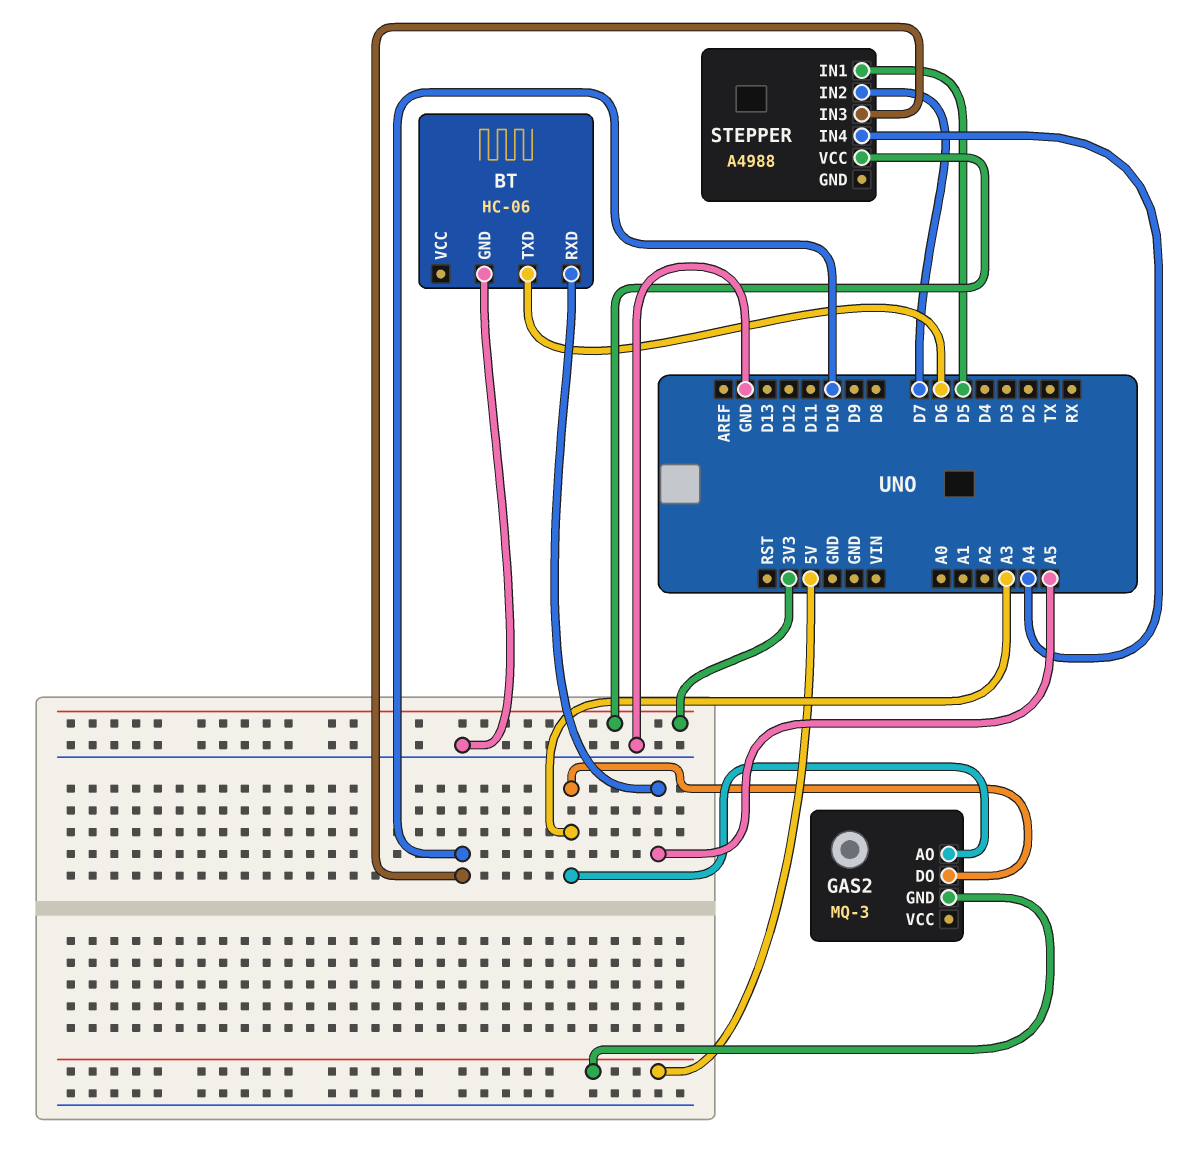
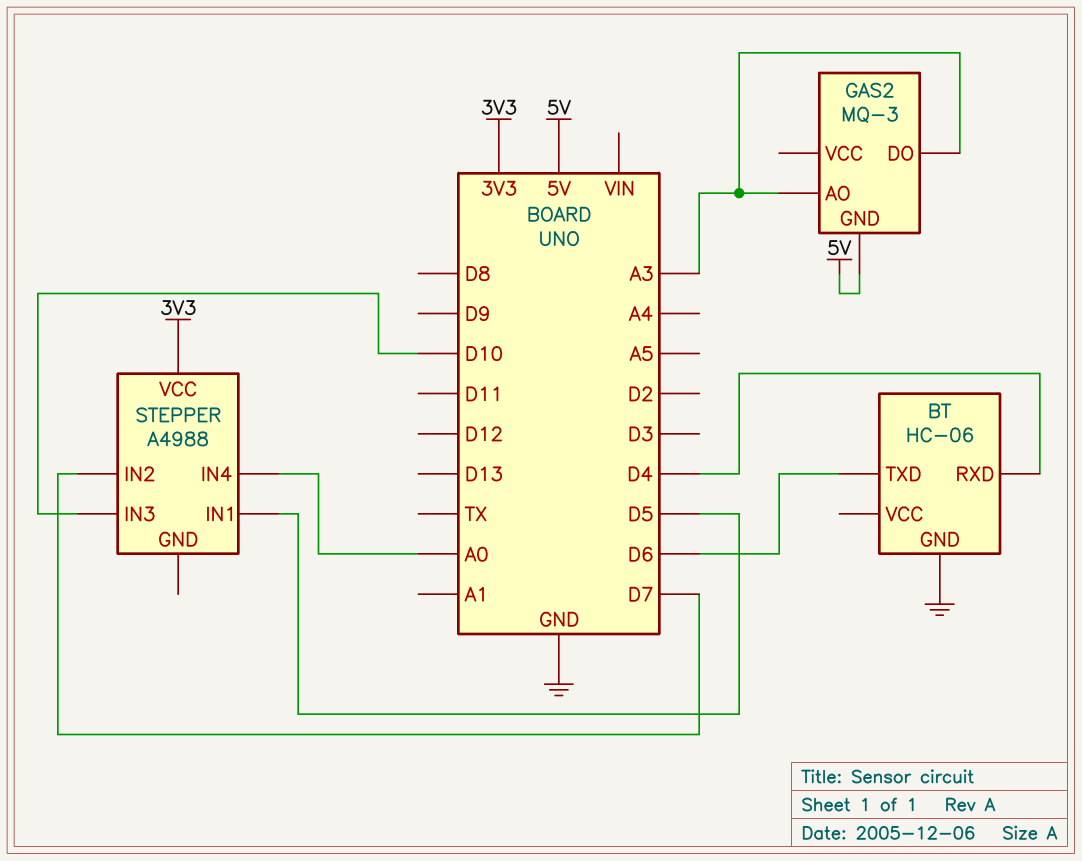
BT pin RXD: A5 -> D4
STEPPER pin IN4: A4 -> A0

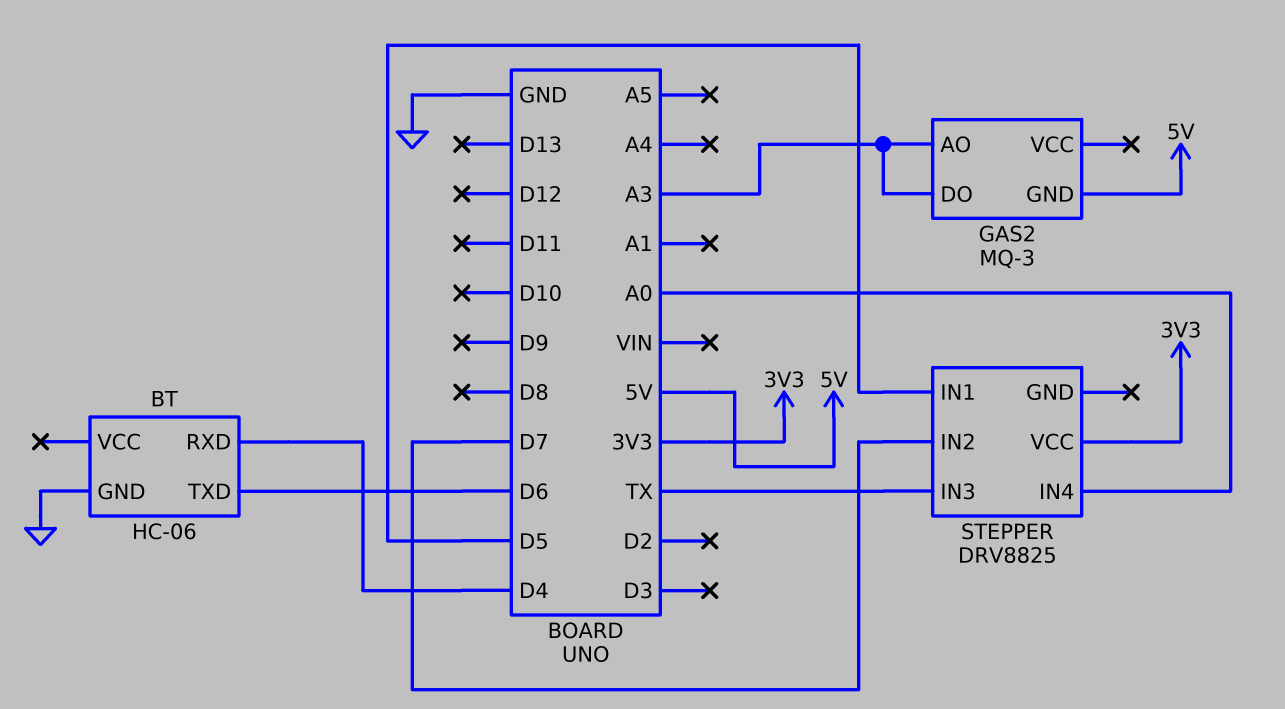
STEPPER: A4988 -> DRV8825
STEPPER pin IN3: D10 -> TX

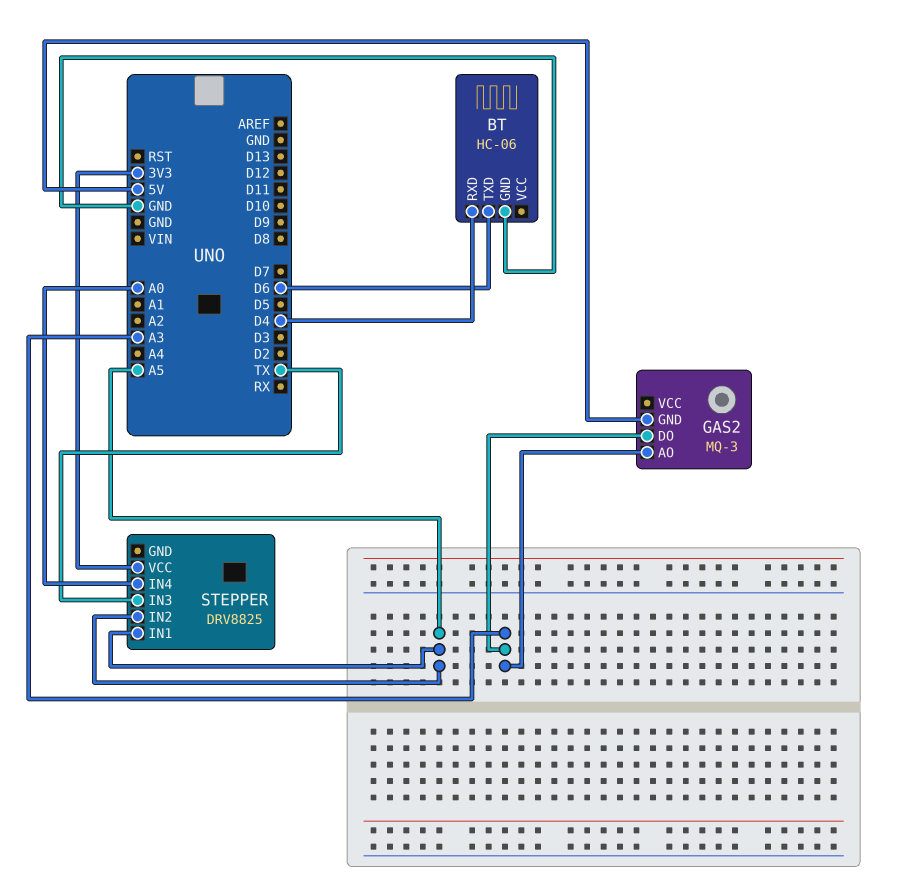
STEPPER pin IN1: D5 -> A5
STEPPER pin IN2: D7 -> A5

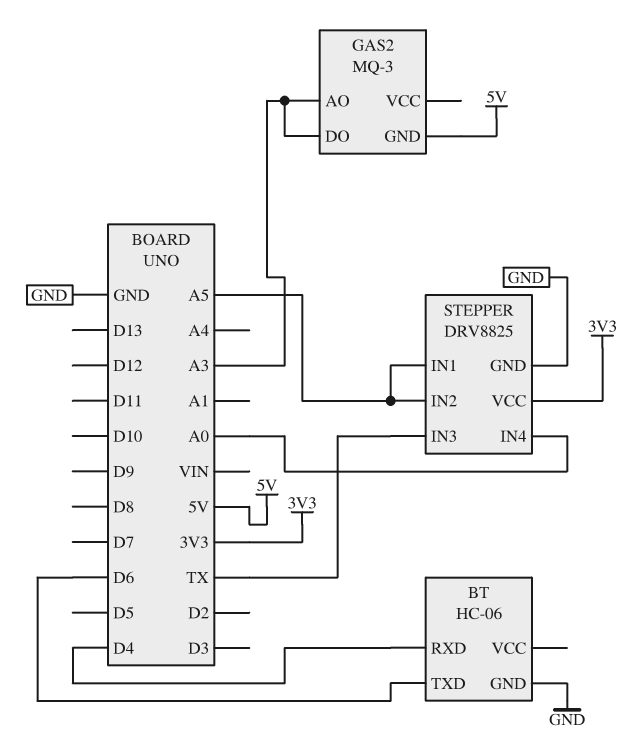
STEPPER pin GND: none -> GND

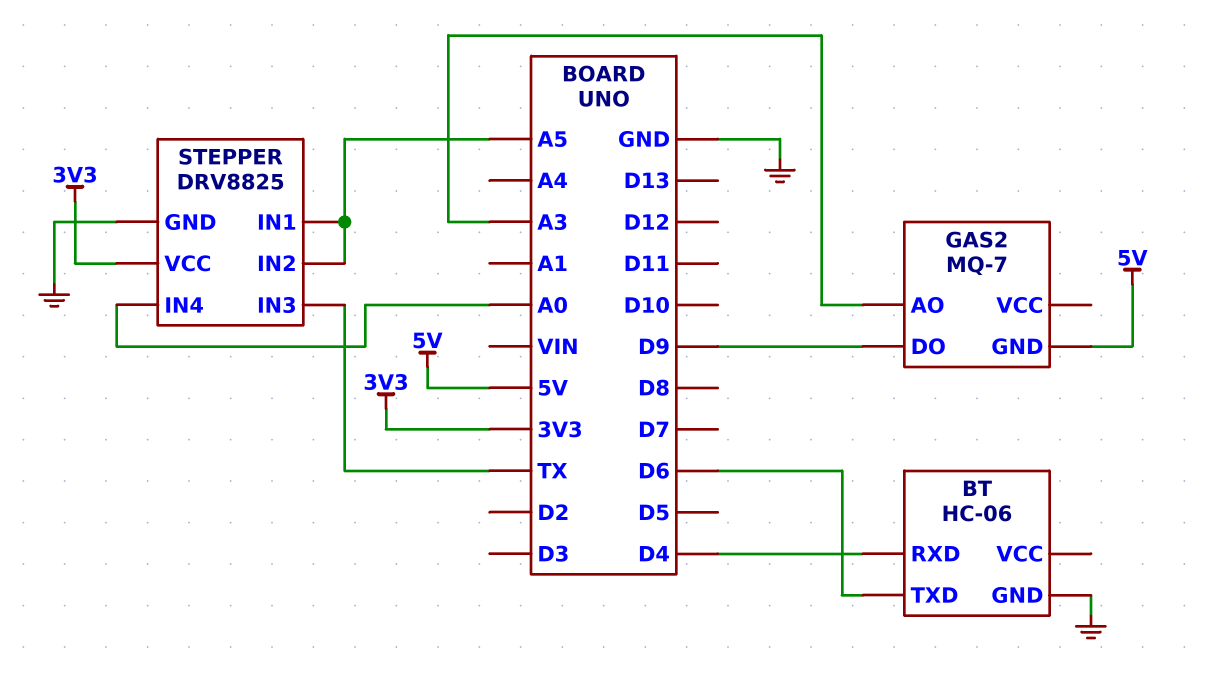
GAS2: MQ-3 -> MQ-7
GAS2 pin DO: A3 -> D9

